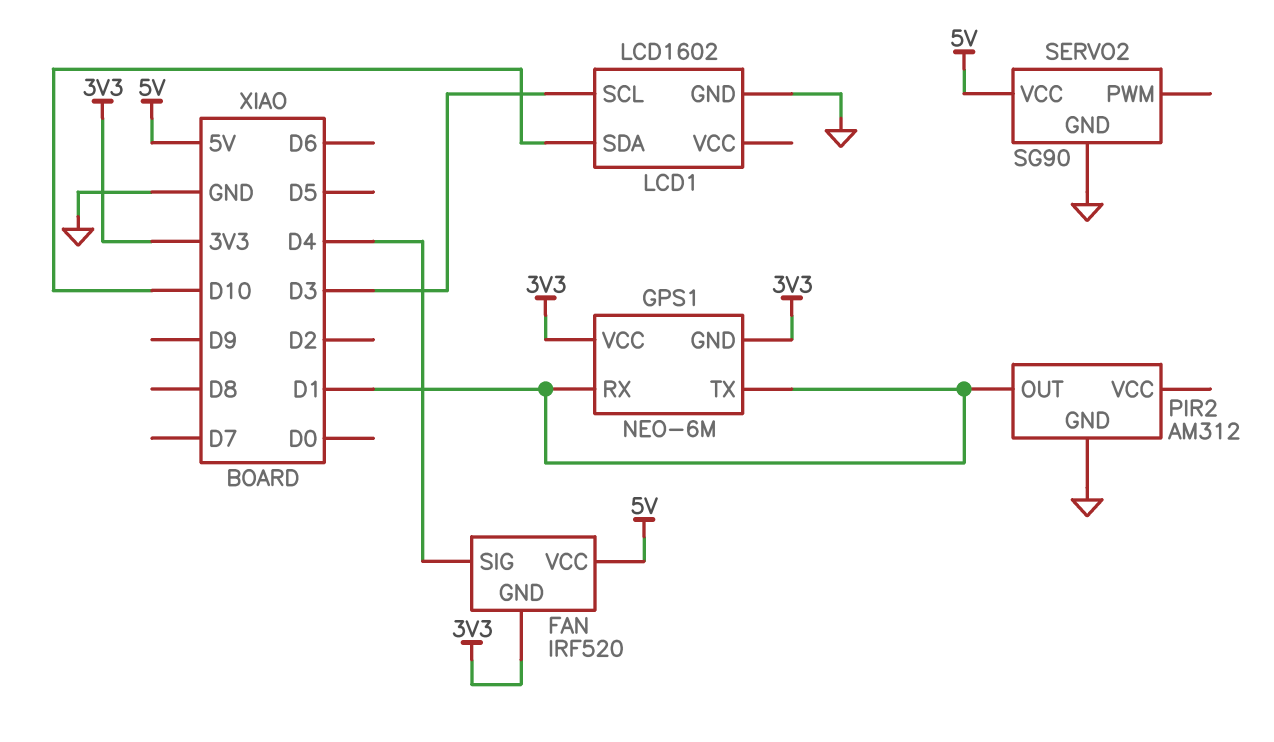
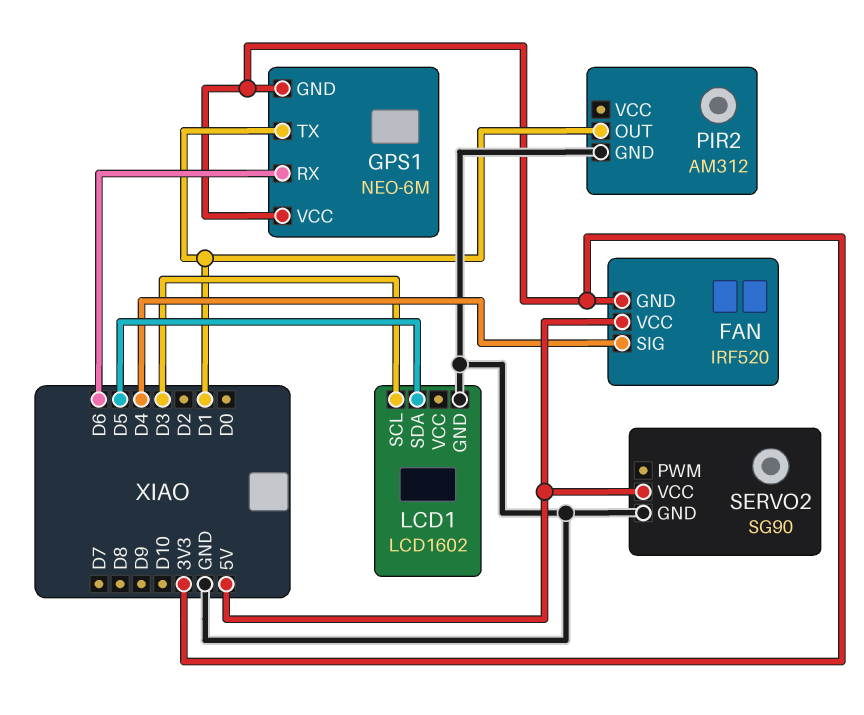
GPS1 pin RX: D1 -> D6
LCD1 pin SDA: D10 -> D5

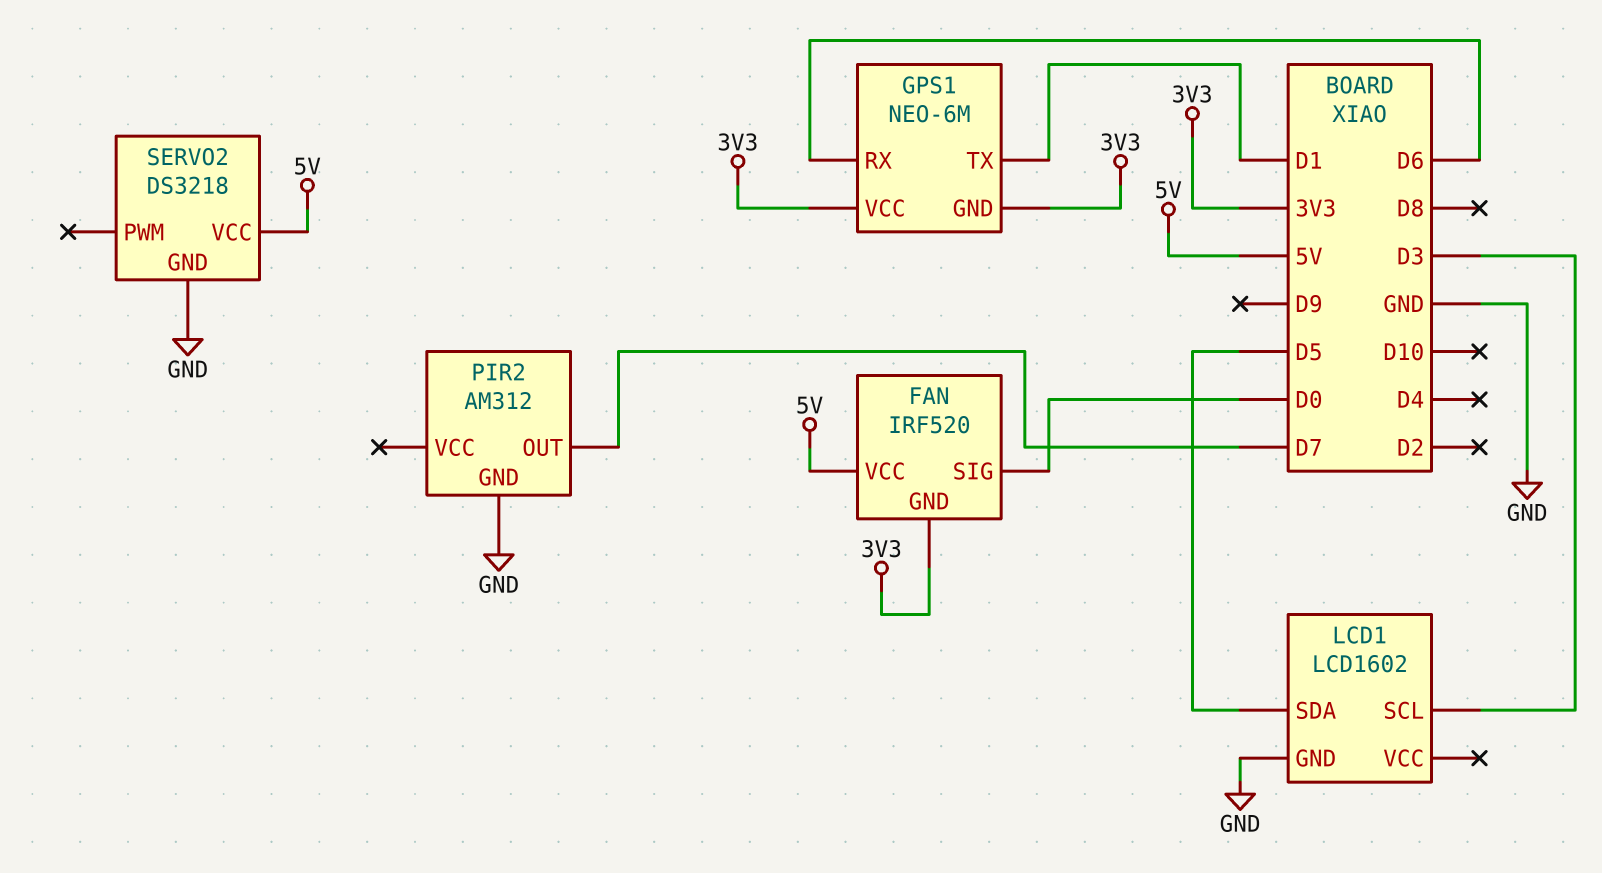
FAN pin SIG: D4 -> D0
PIR2 pin OUT: D1 -> D7
SERVO2: SG90 -> DS3218

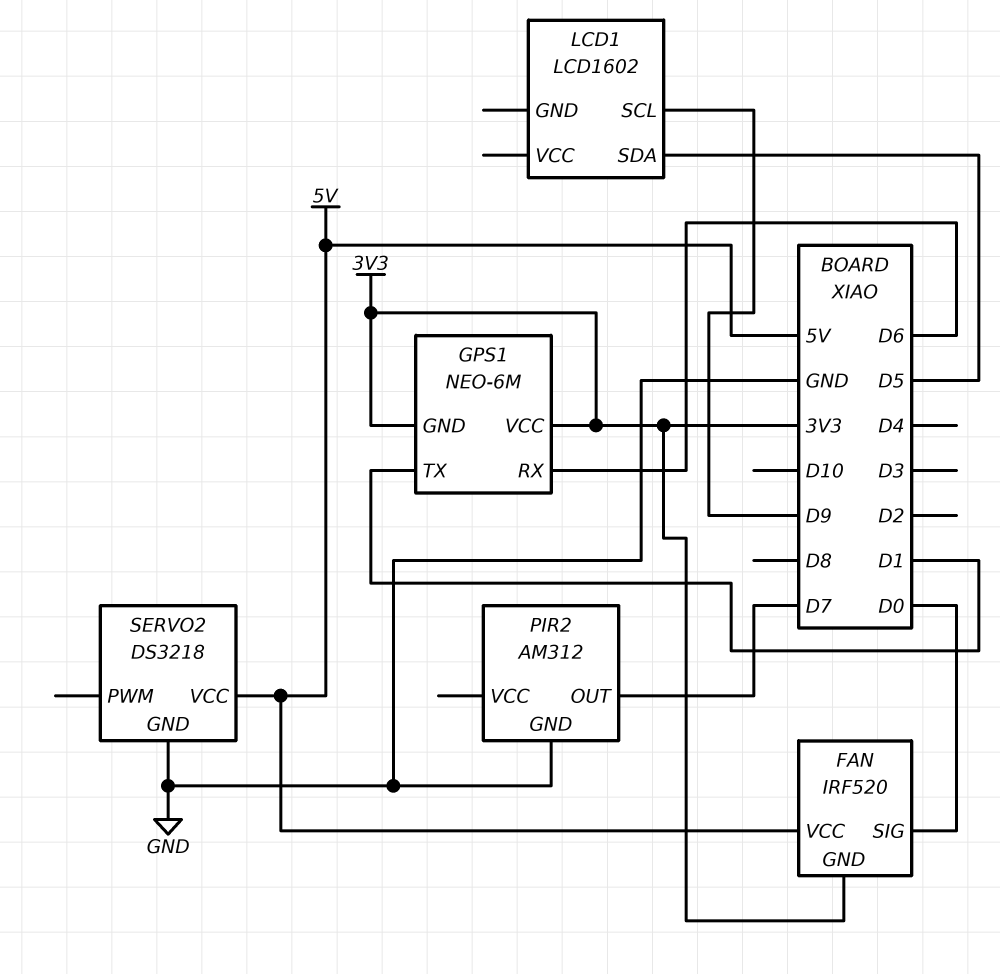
LCD1 pin GND: GND -> none
LCD1 pin SCL: D3 -> D9

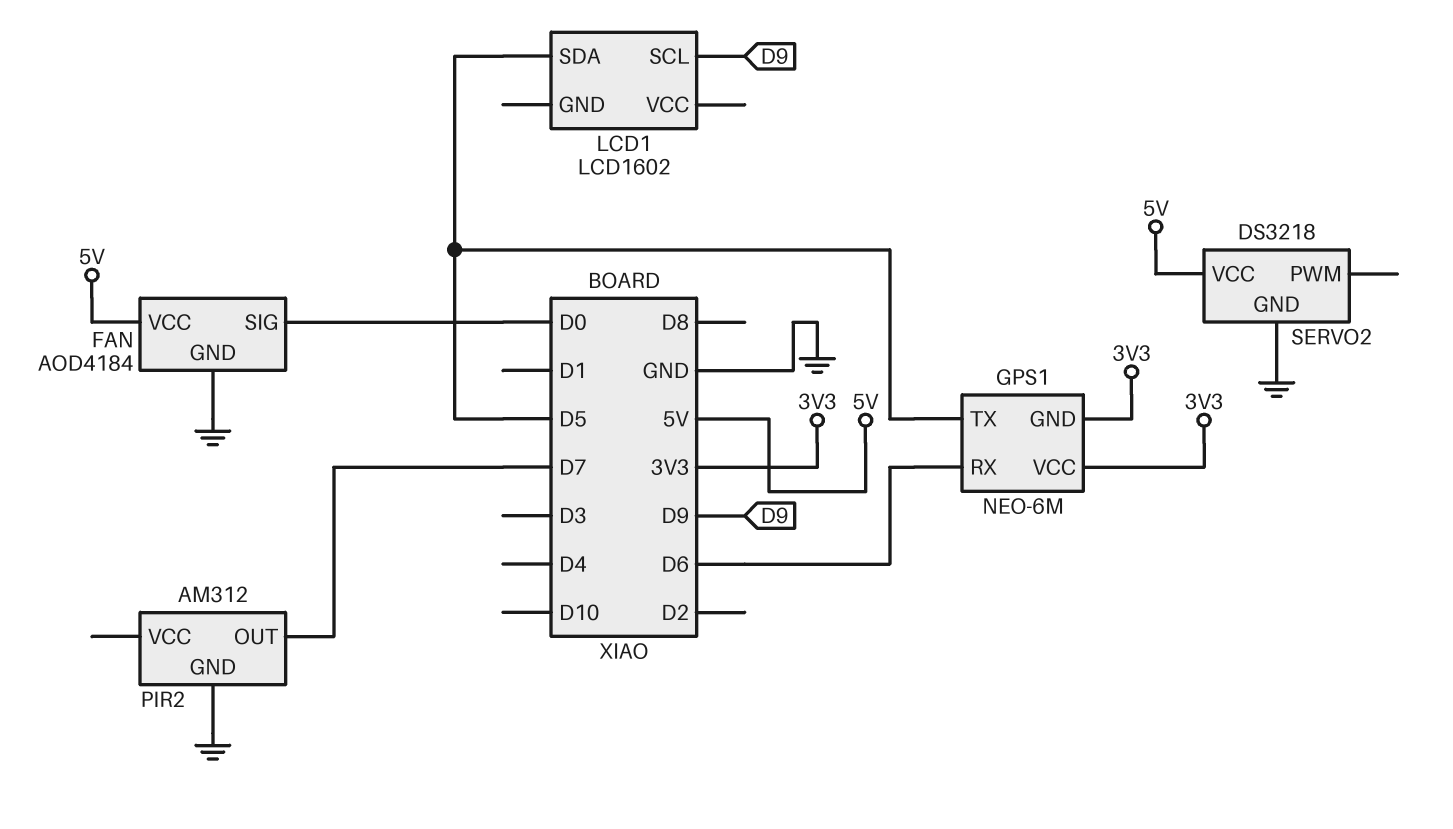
FAN: IRF520 -> AOD4184
FAN pin GND: 3V3 -> GND
GPS1 pin TX: D1 -> D5

